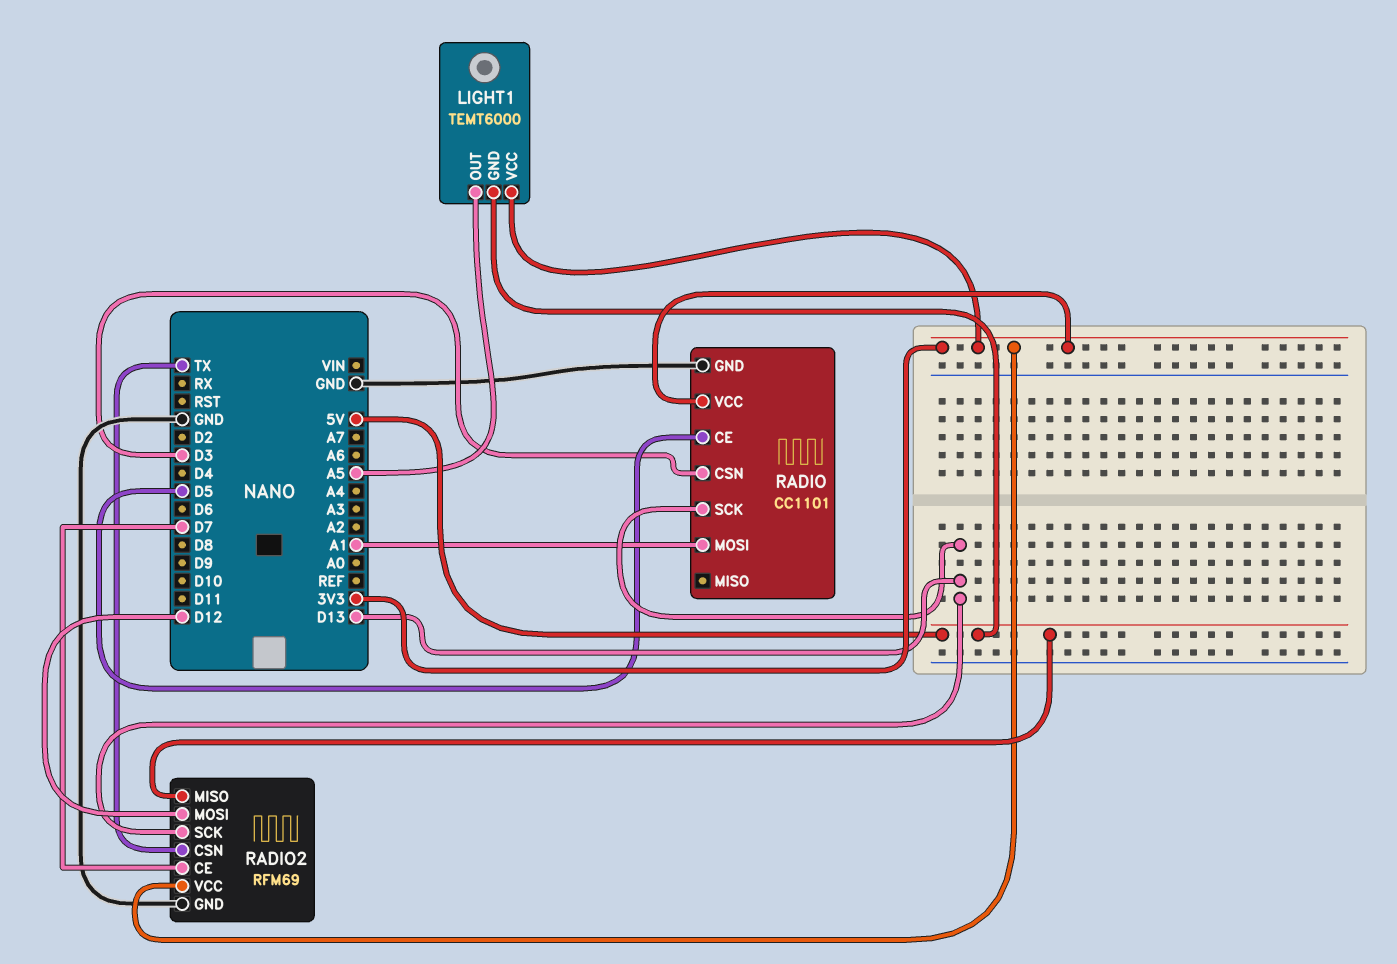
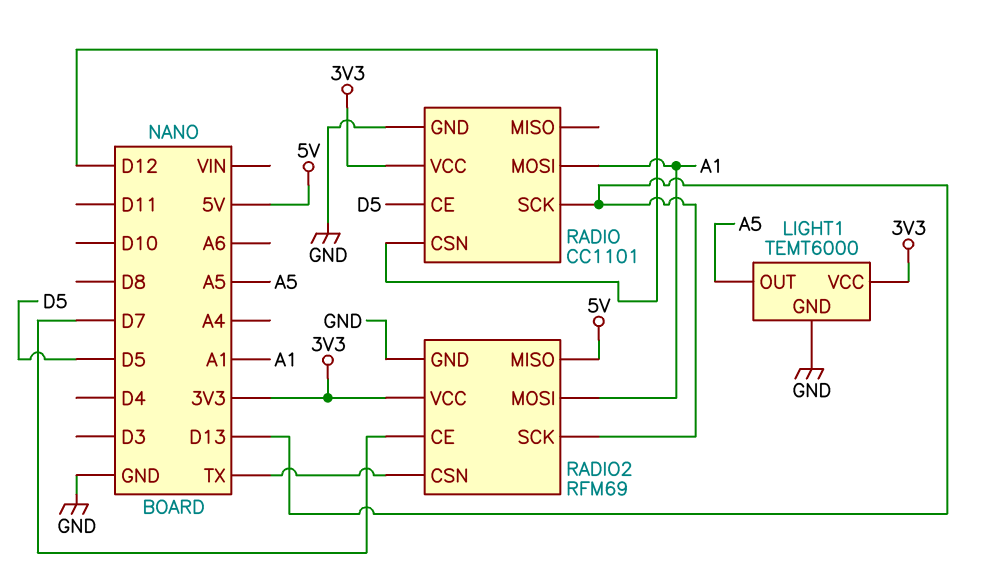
LIGHT1 pin GND: 5V -> GND
RADIO pin CSN: D3 -> D12
RADIO2 pin MOSI: D12 -> A1

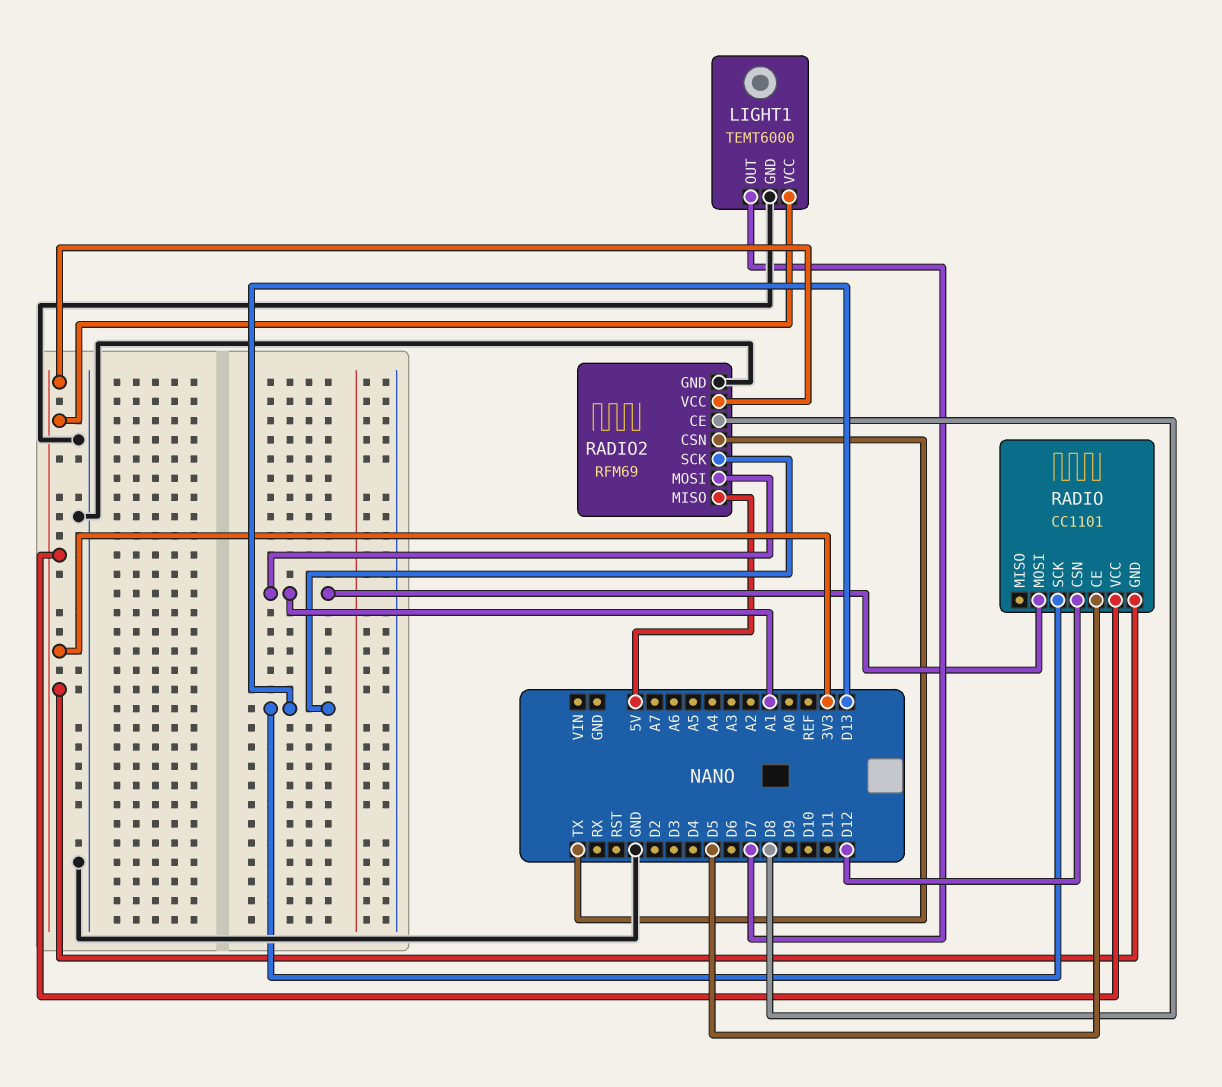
LIGHT1 pin OUT: A5 -> D7
RADIO pin GND: GND -> 3V3
RADIO2 pin CE: D7 -> D8

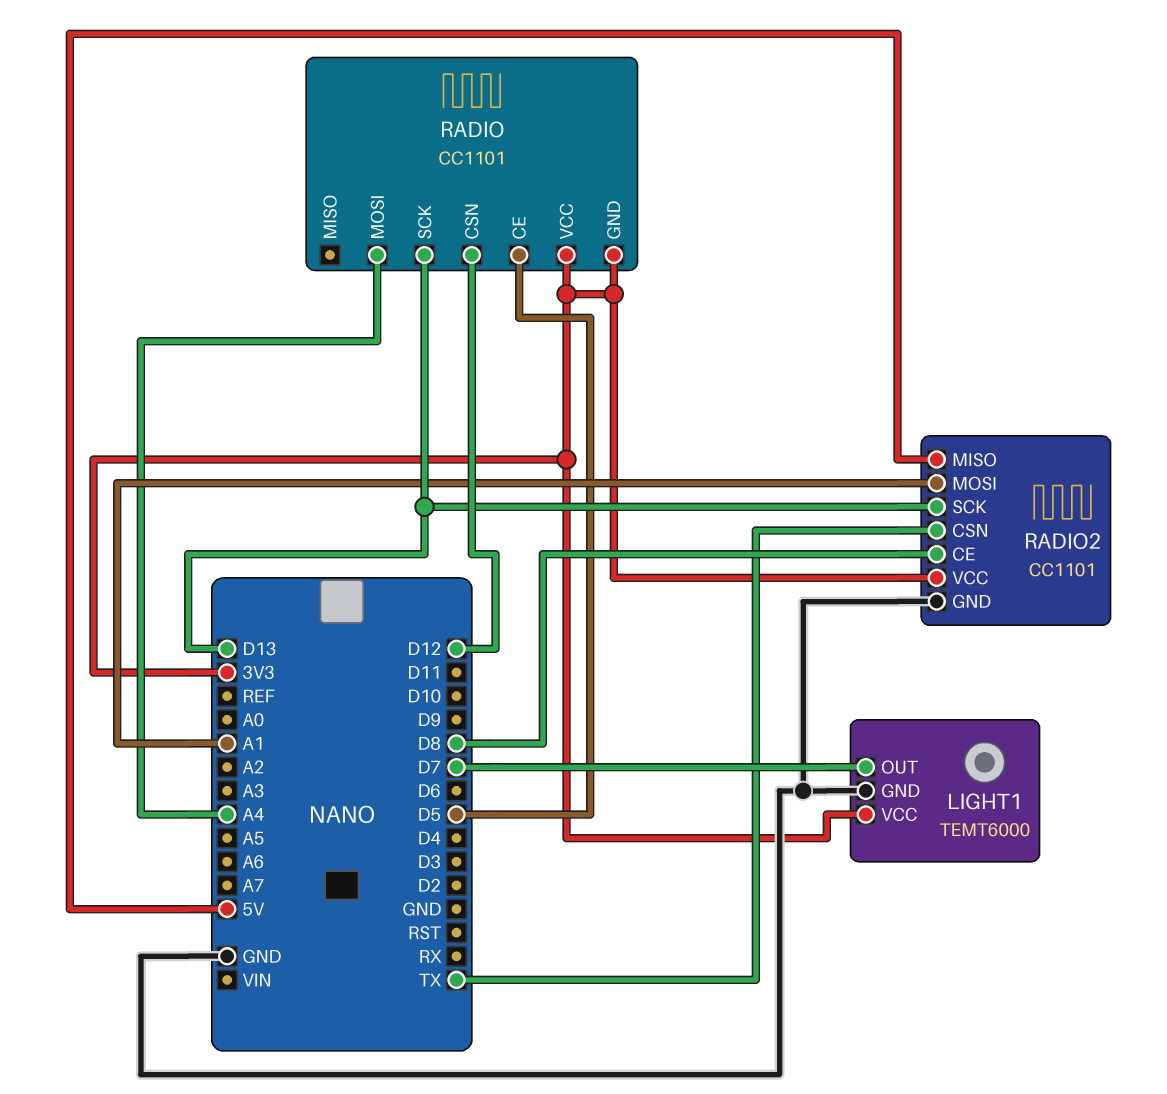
RADIO pin MOSI: A1 -> A4
RADIO2: RFM69 -> CC1101

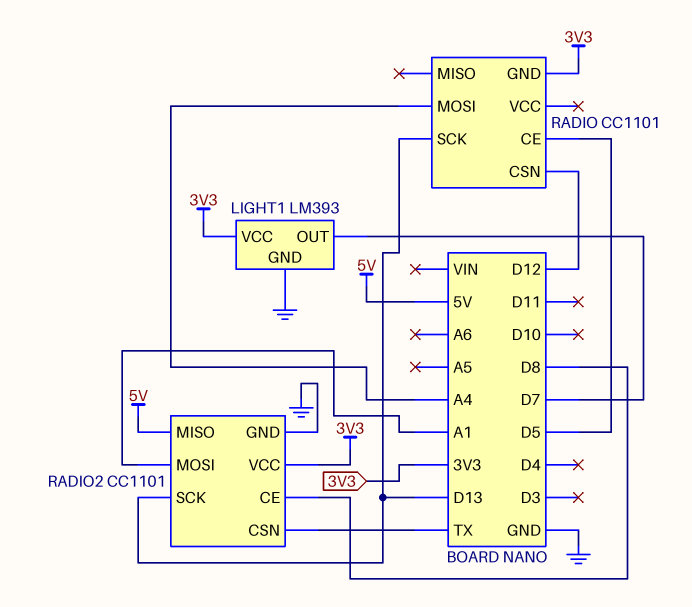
LIGHT1: TEMT6000 -> LM393
RADIO pin VCC: 3V3 -> none

